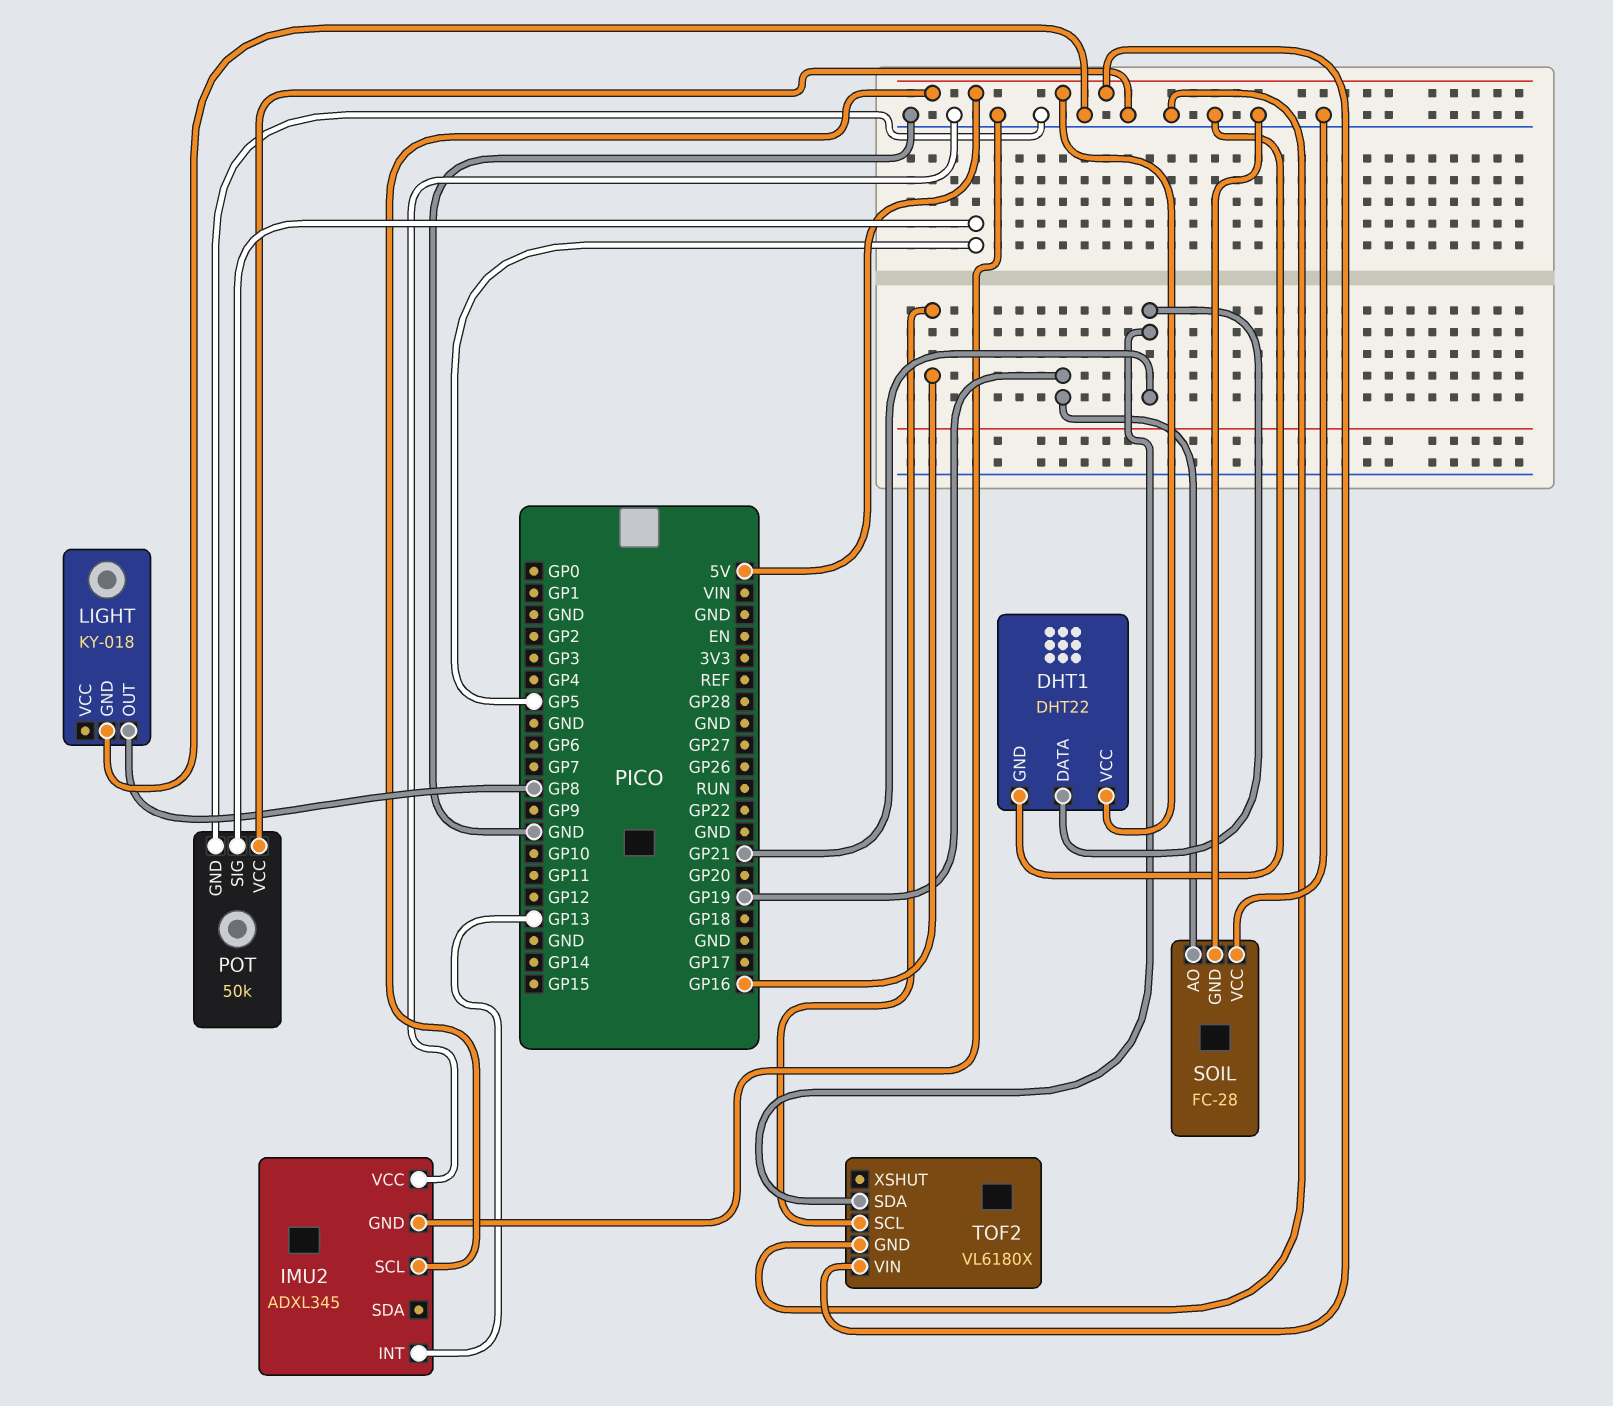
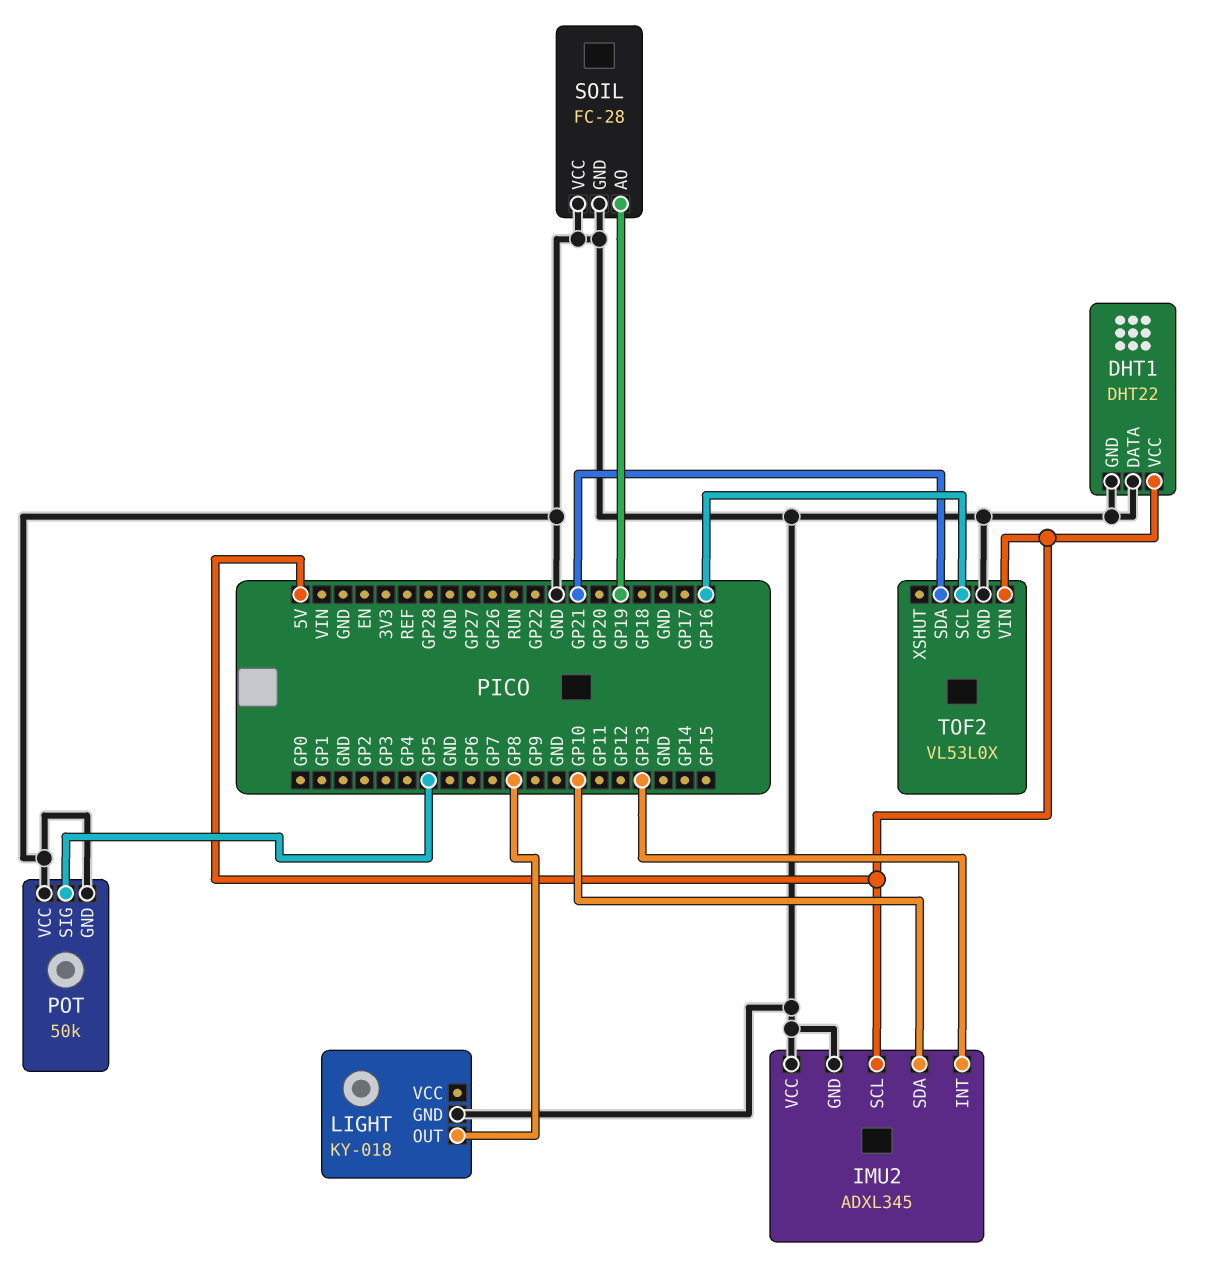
DHT1 pin DATA: GP21 -> GND
IMU2 pin SDA: none -> GP10
TOF2: VL6180X -> VL53L0X

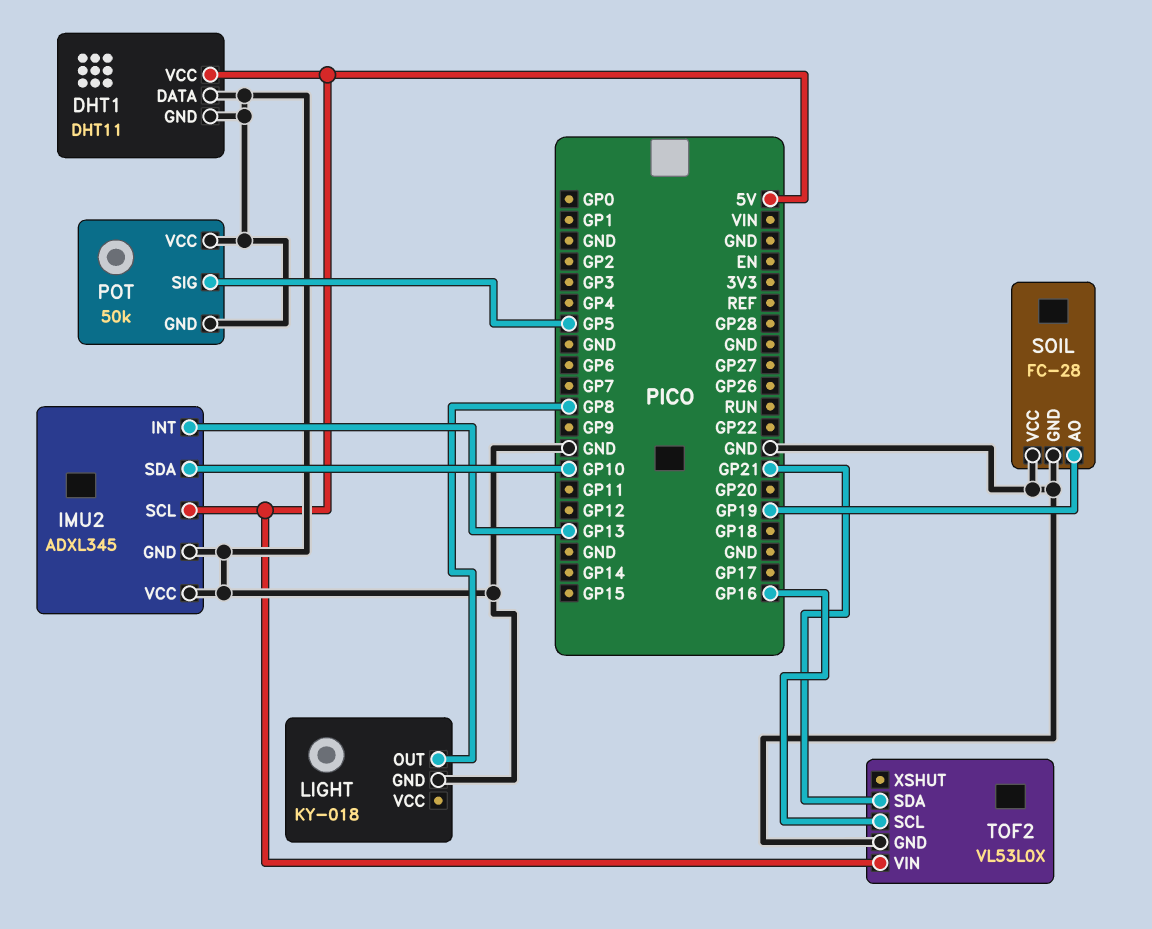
DHT1: DHT22 -> DHT11

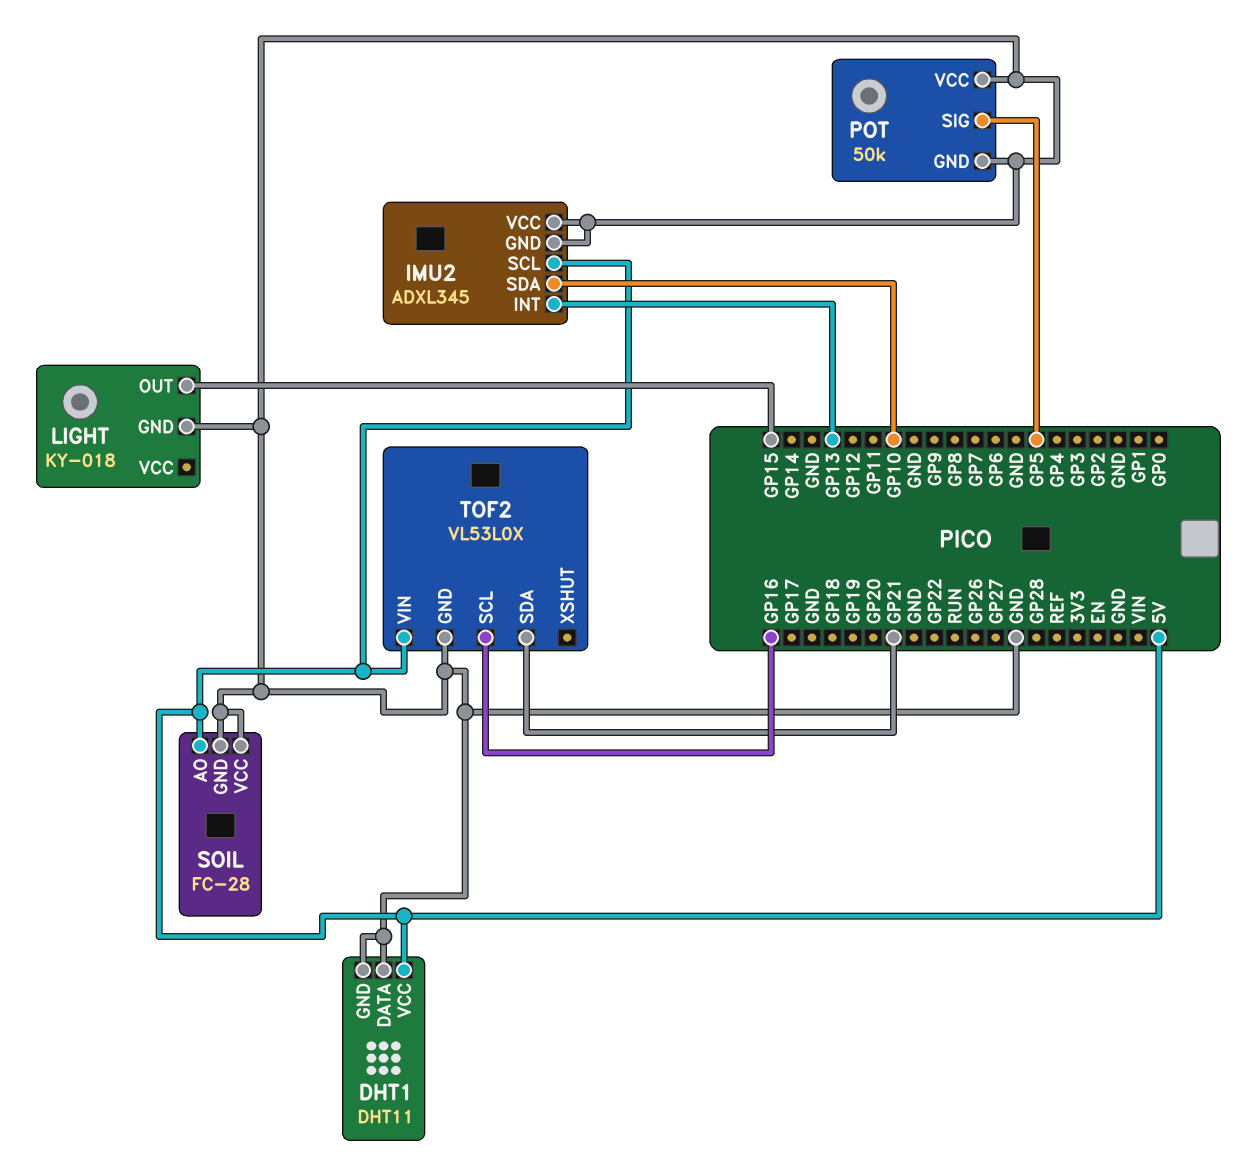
LIGHT pin OUT: GP8 -> GP15
SOIL pin AO: GP19 -> 5V

